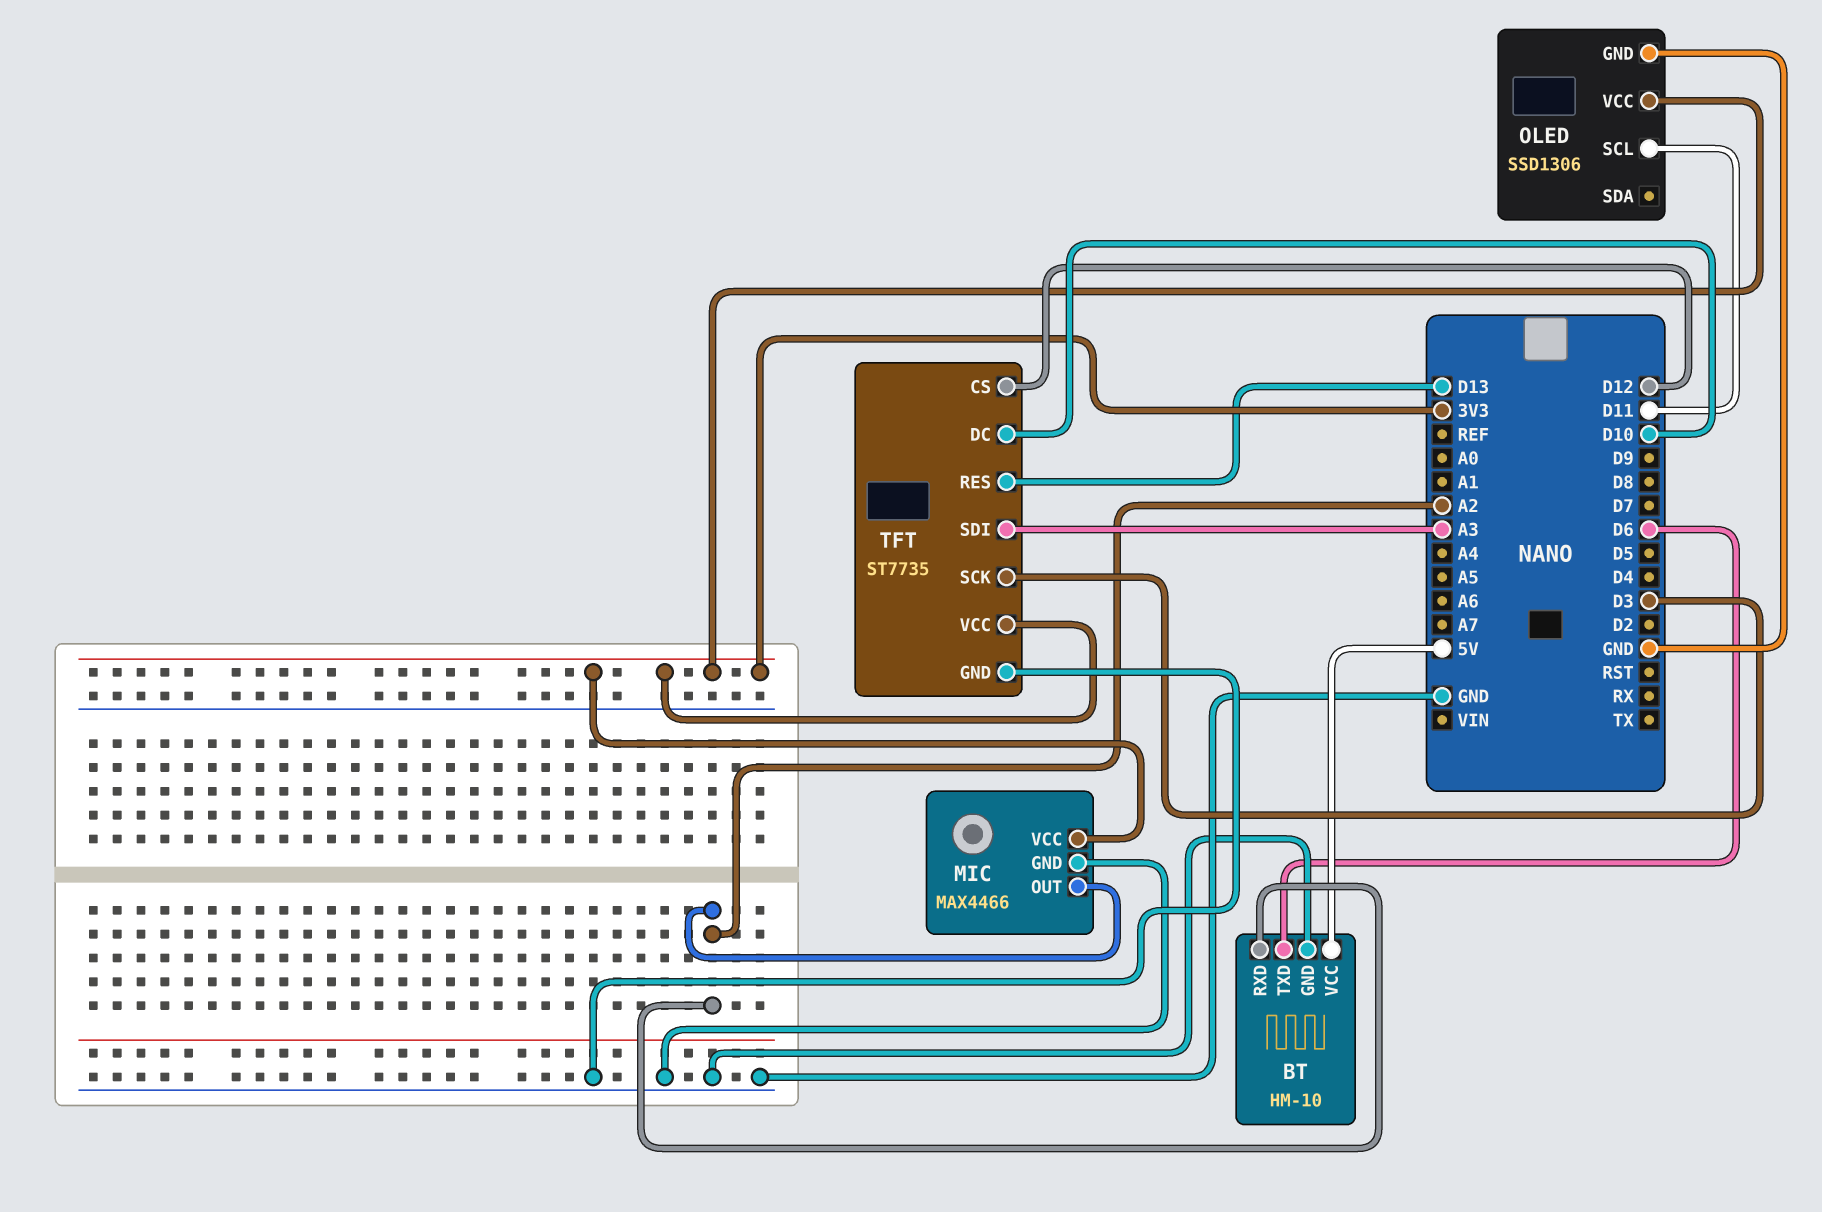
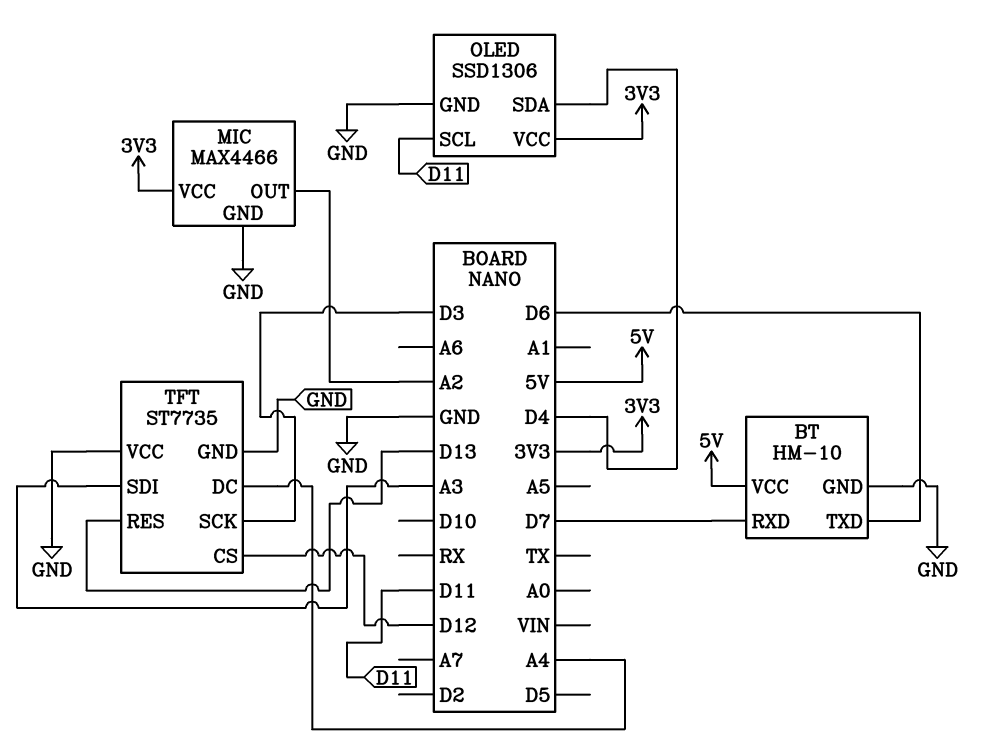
BT pin RXD: A2 -> D7
OLED pin SDA: none -> D4
TFT pin DC: D10 -> A4
TFT pin VCC: 3V3 -> GND

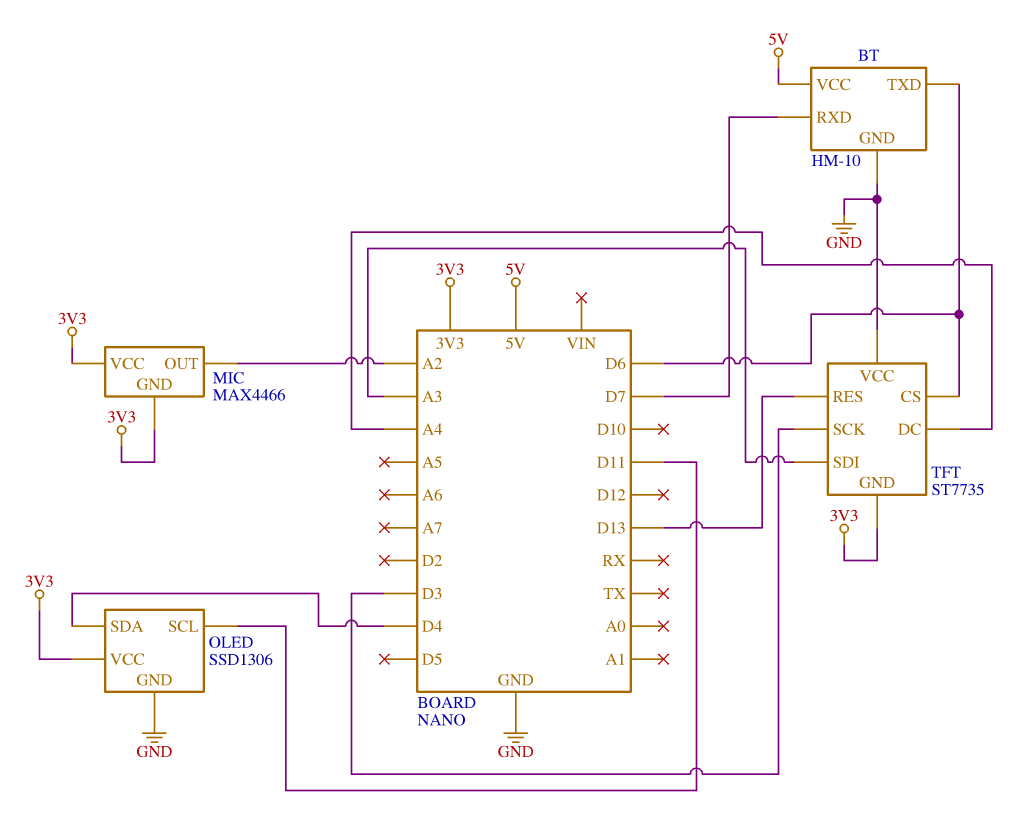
MIC pin GND: GND -> 3V3
TFT pin CS: D12 -> D6
TFT pin GND: GND -> 3V3

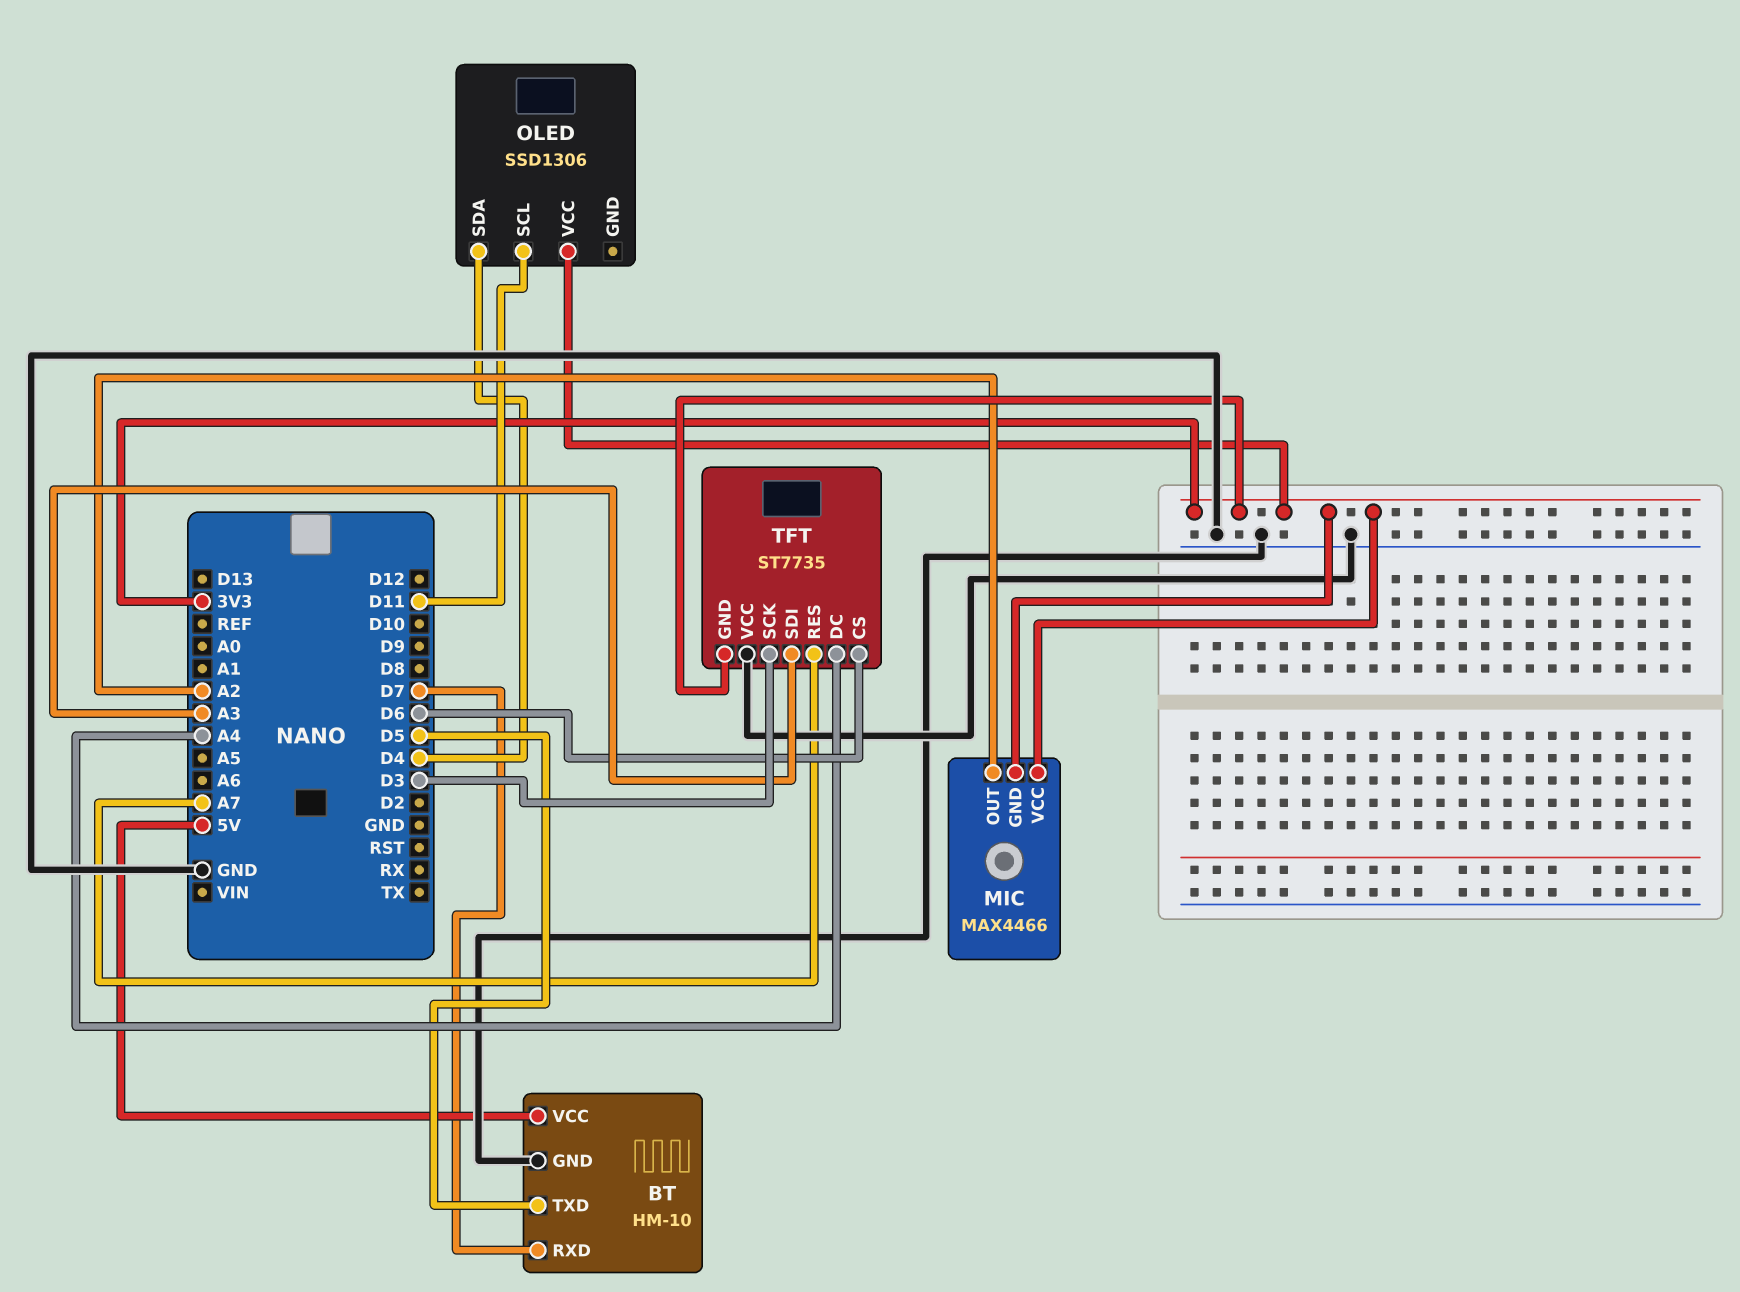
BT pin TXD: D6 -> D5
OLED pin GND: GND -> none
TFT pin RES: D13 -> A7

